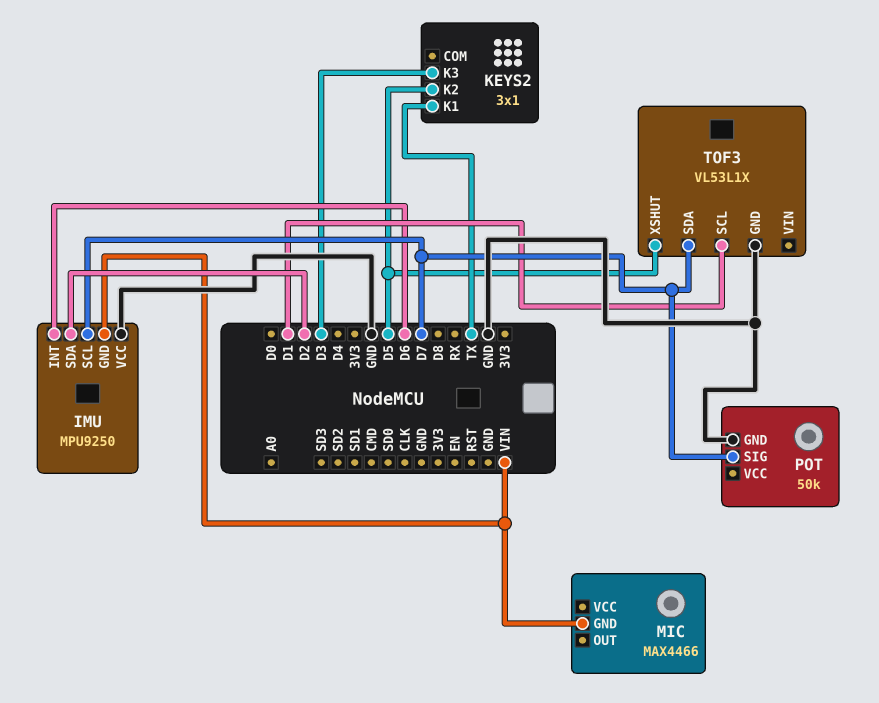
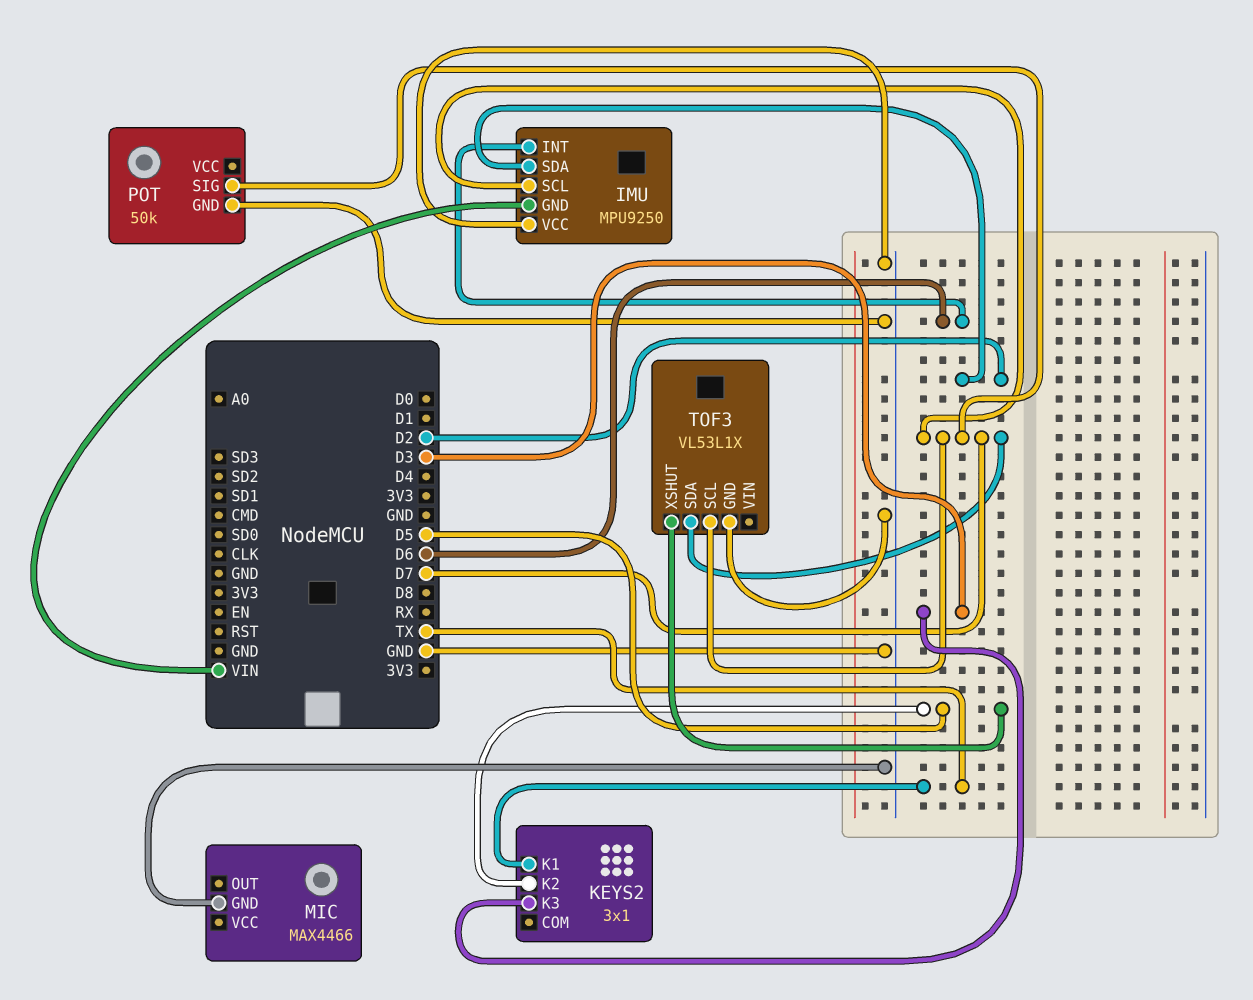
MIC pin GND: VIN -> GND
TOF3 pin SCL: D1 -> D7

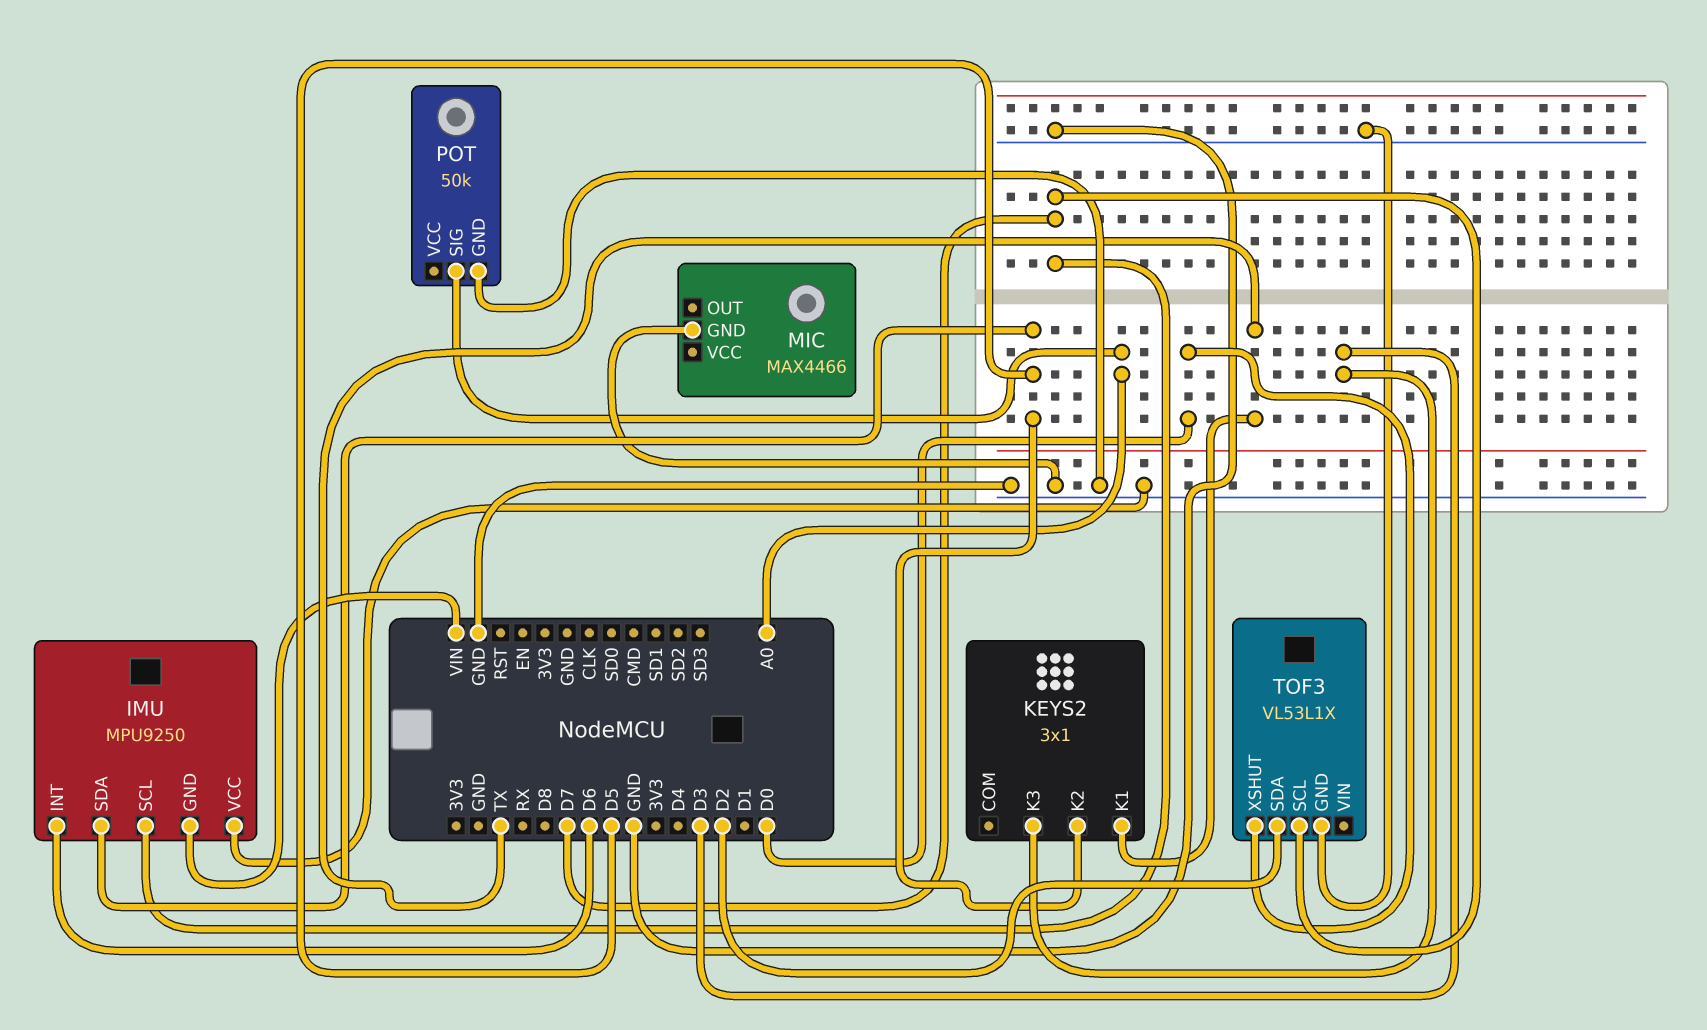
IMU pin SDA: D2 -> D5
POT pin SIG: D7 -> A0
TOF3 pin SDA: D7 -> D2
TOF3 pin XSHUT: D5 -> D0

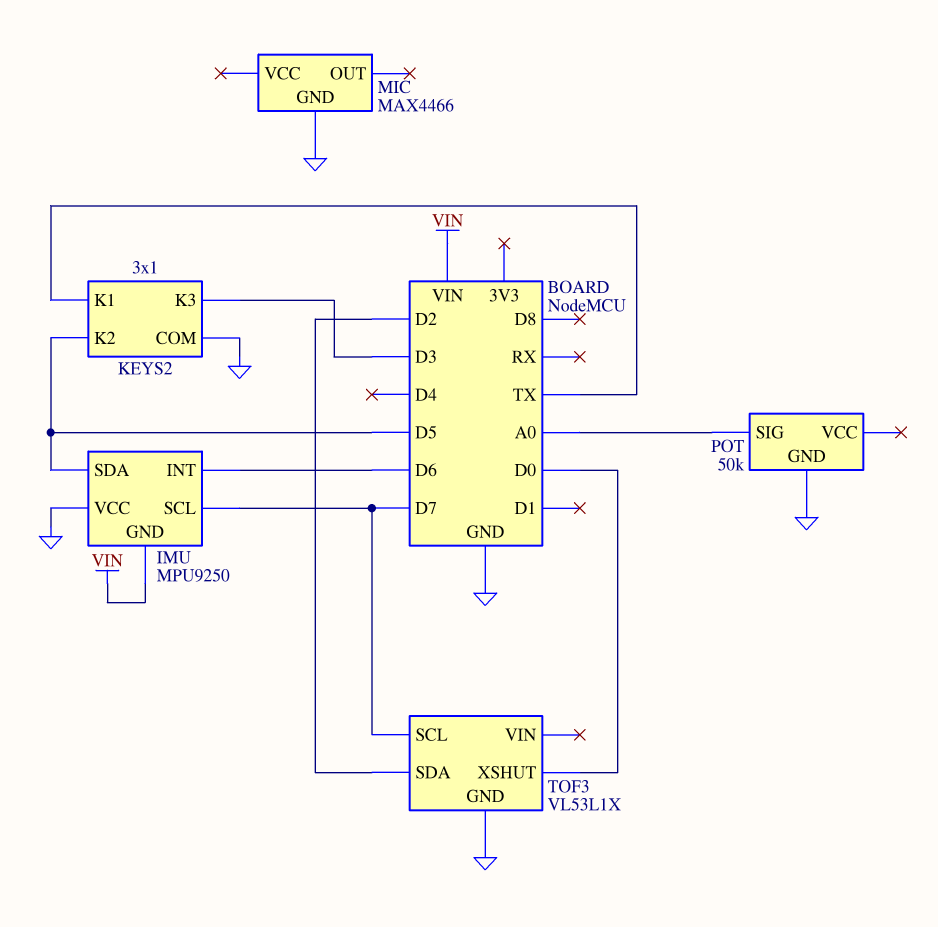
KEYS2 pin COM: none -> GND

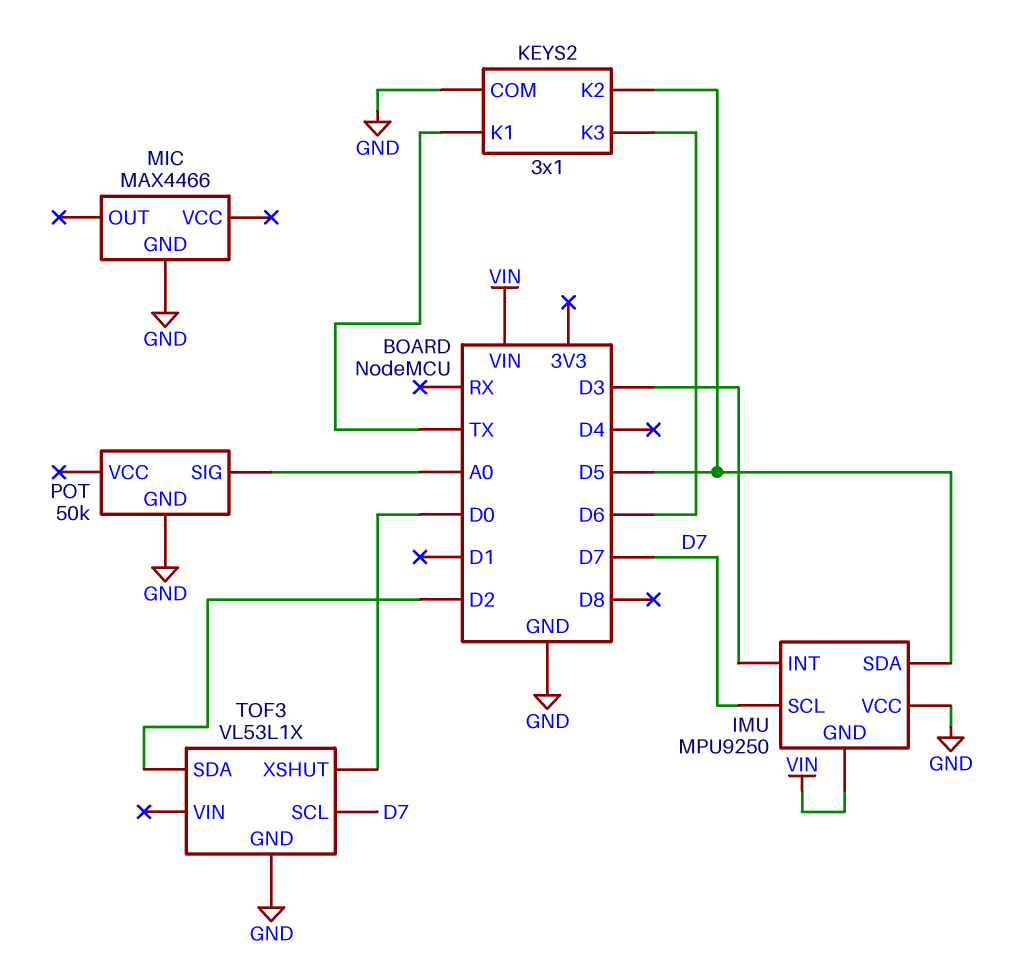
IMU pin INT: D6 -> D3
KEYS2 pin K3: D3 -> D6

